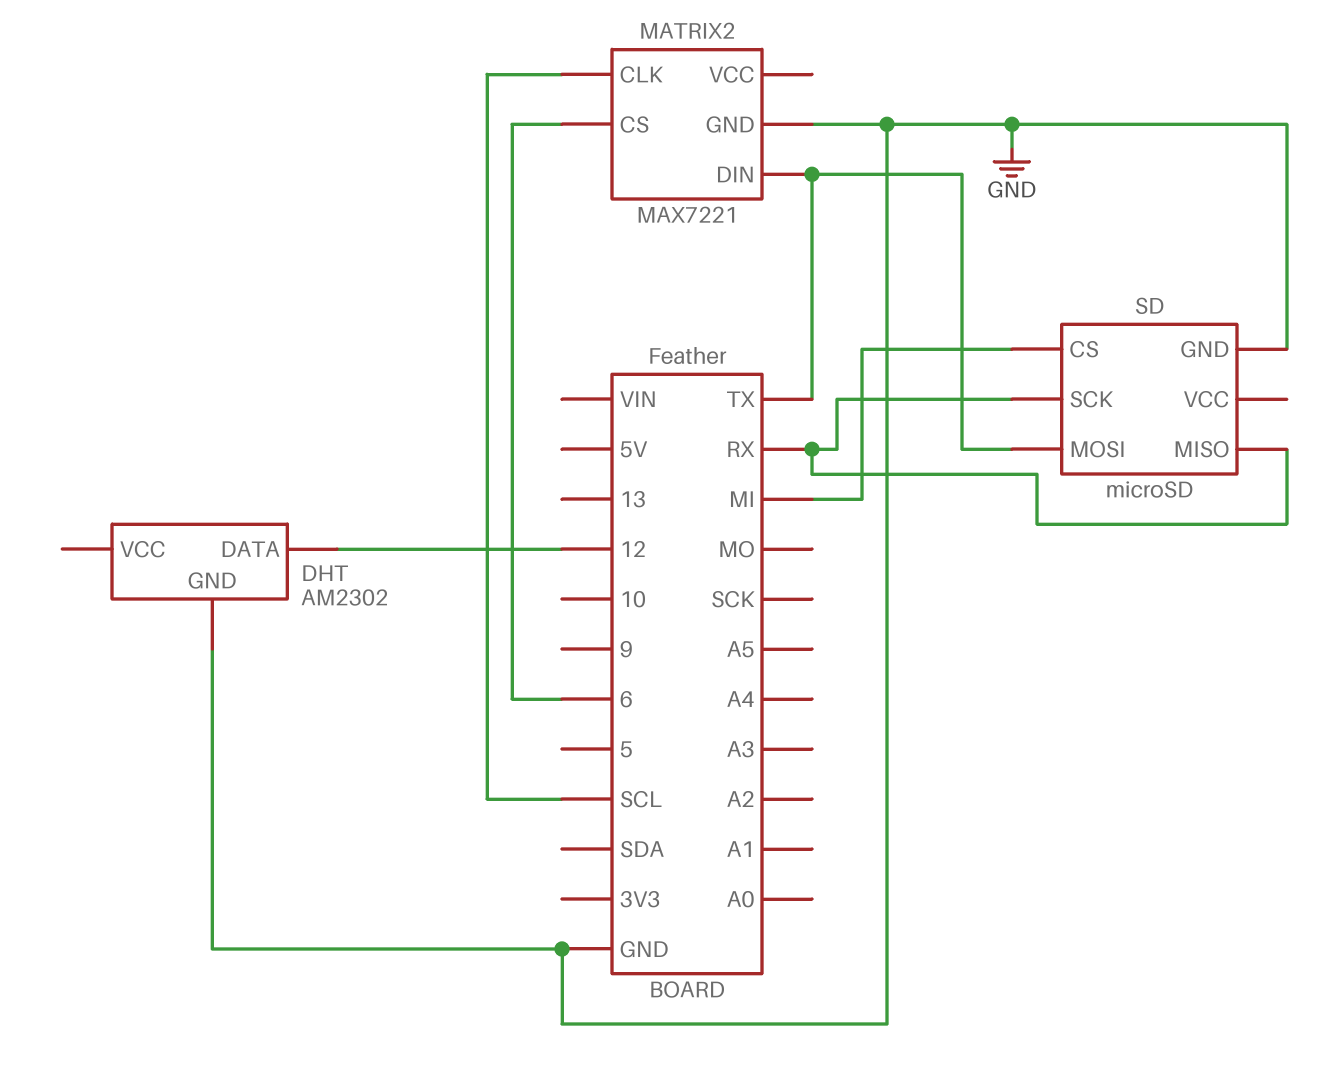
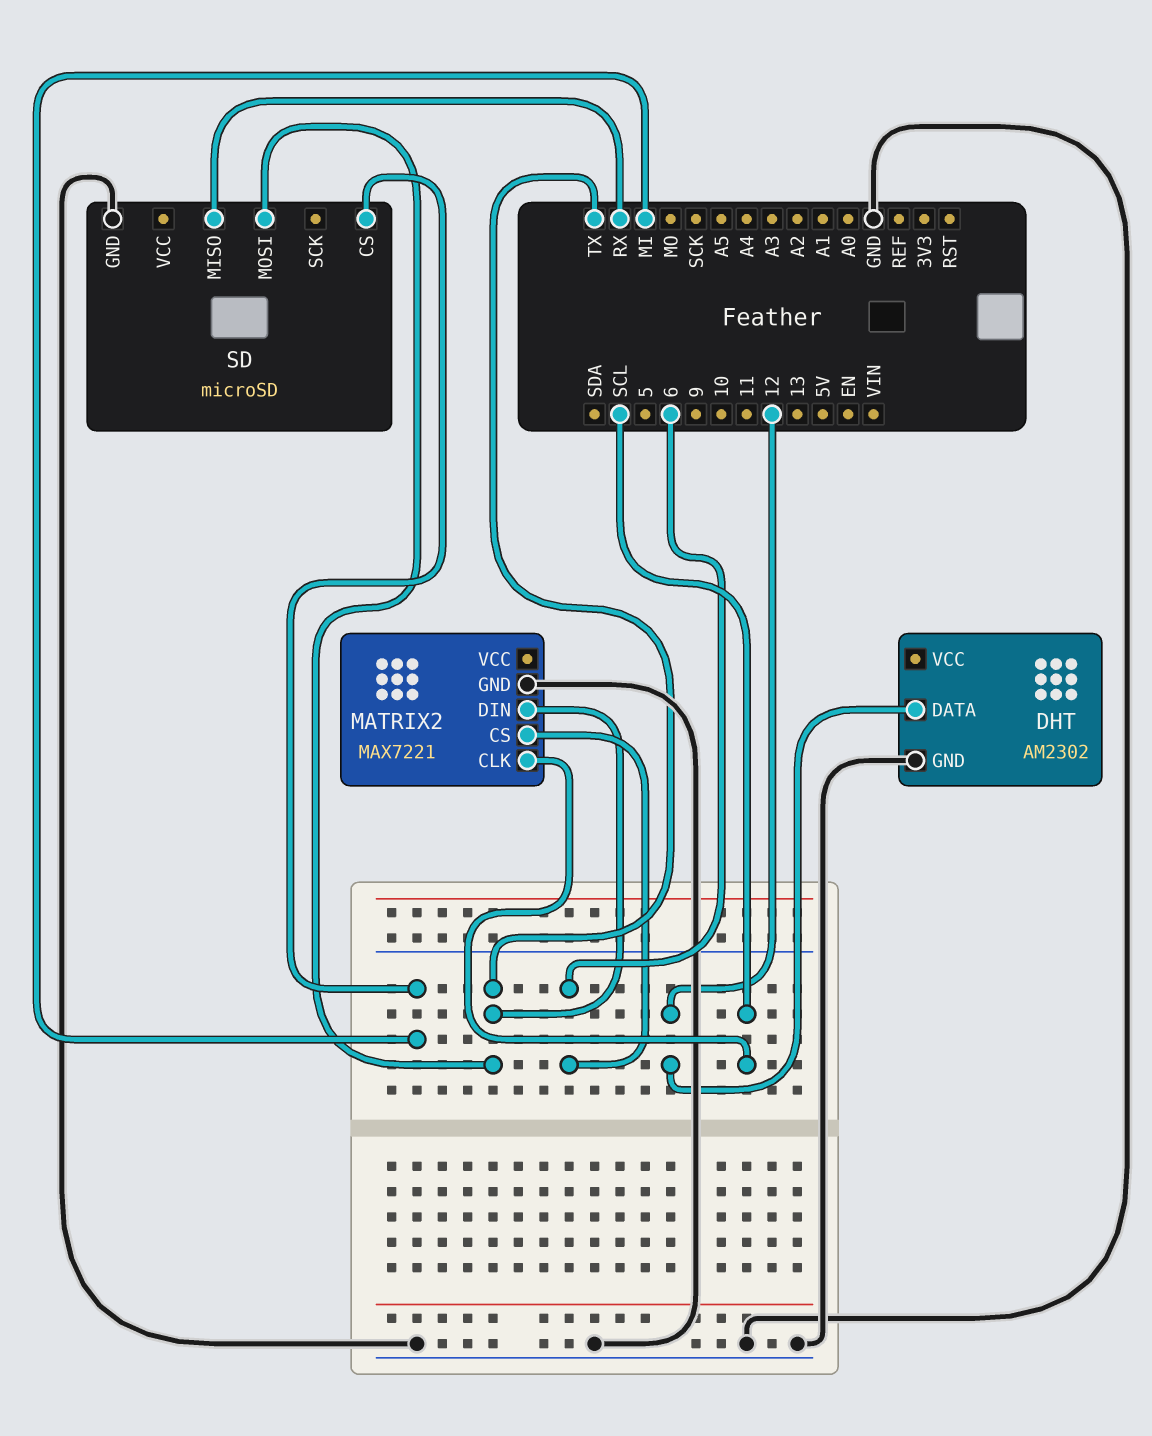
SD pin SCK: RX -> none

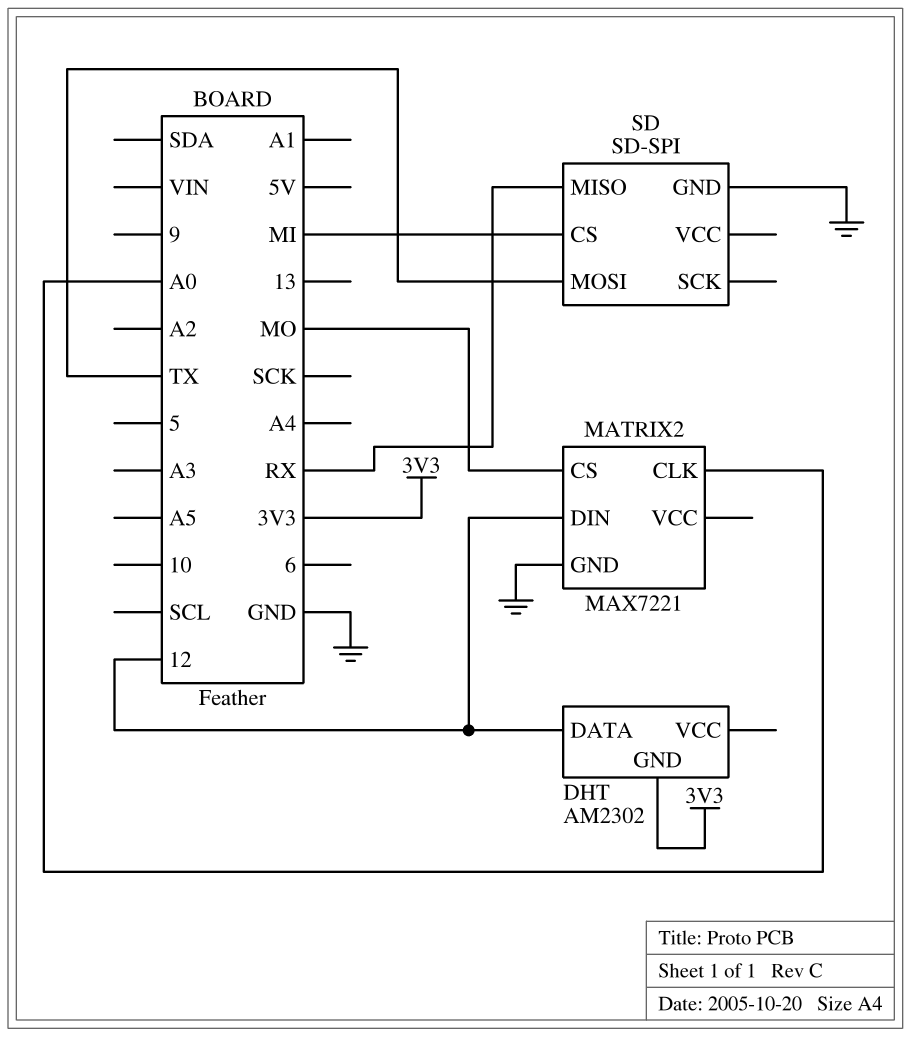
DHT pin GND: GND -> 3V3
MATRIX2 pin CLK: SCL -> A0
MATRIX2 pin CS: 6 -> MO
MATRIX2 pin DIN: TX -> 12
SD: microSD -> SD-SPI

